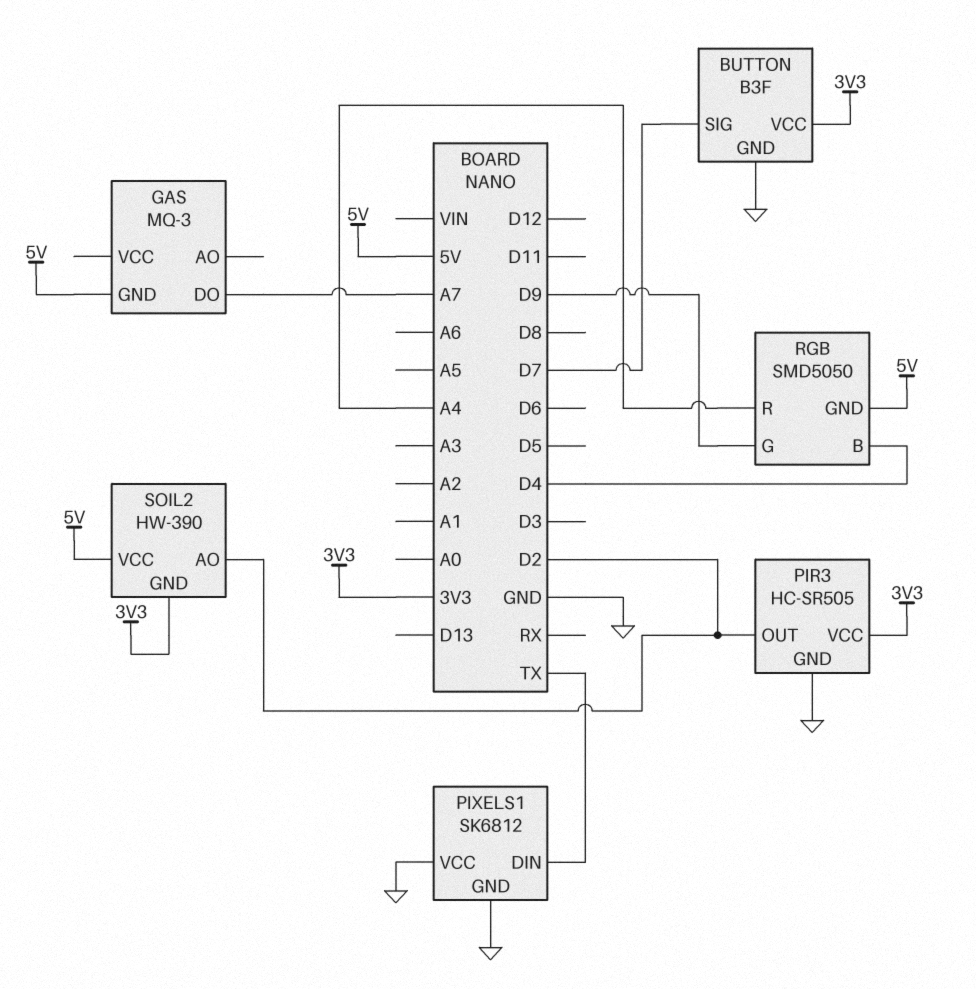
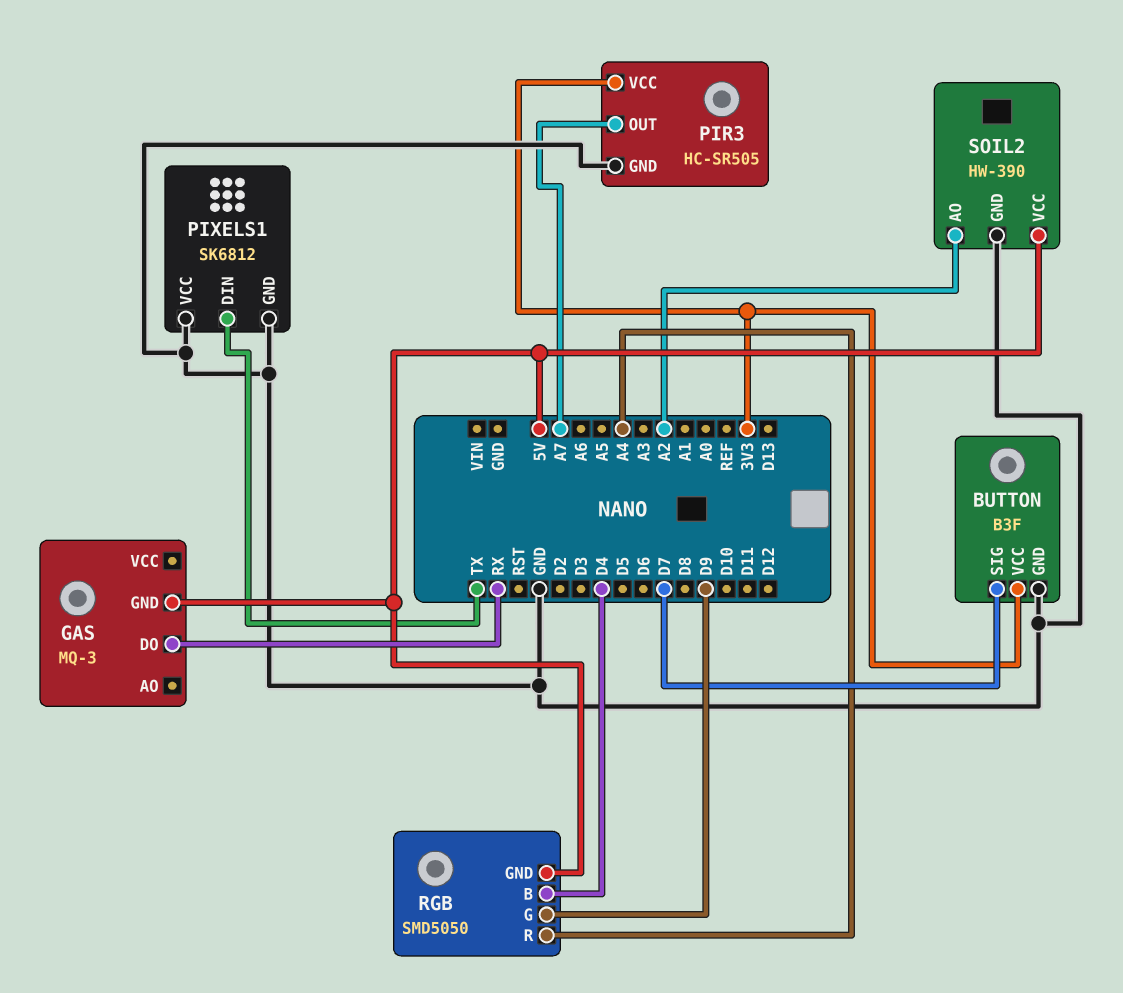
GAS pin DO: A7 -> RX
PIR3 pin OUT: D2 -> A7
SOIL2 pin AO: D2 -> A2
SOIL2 pin GND: 3V3 -> GND

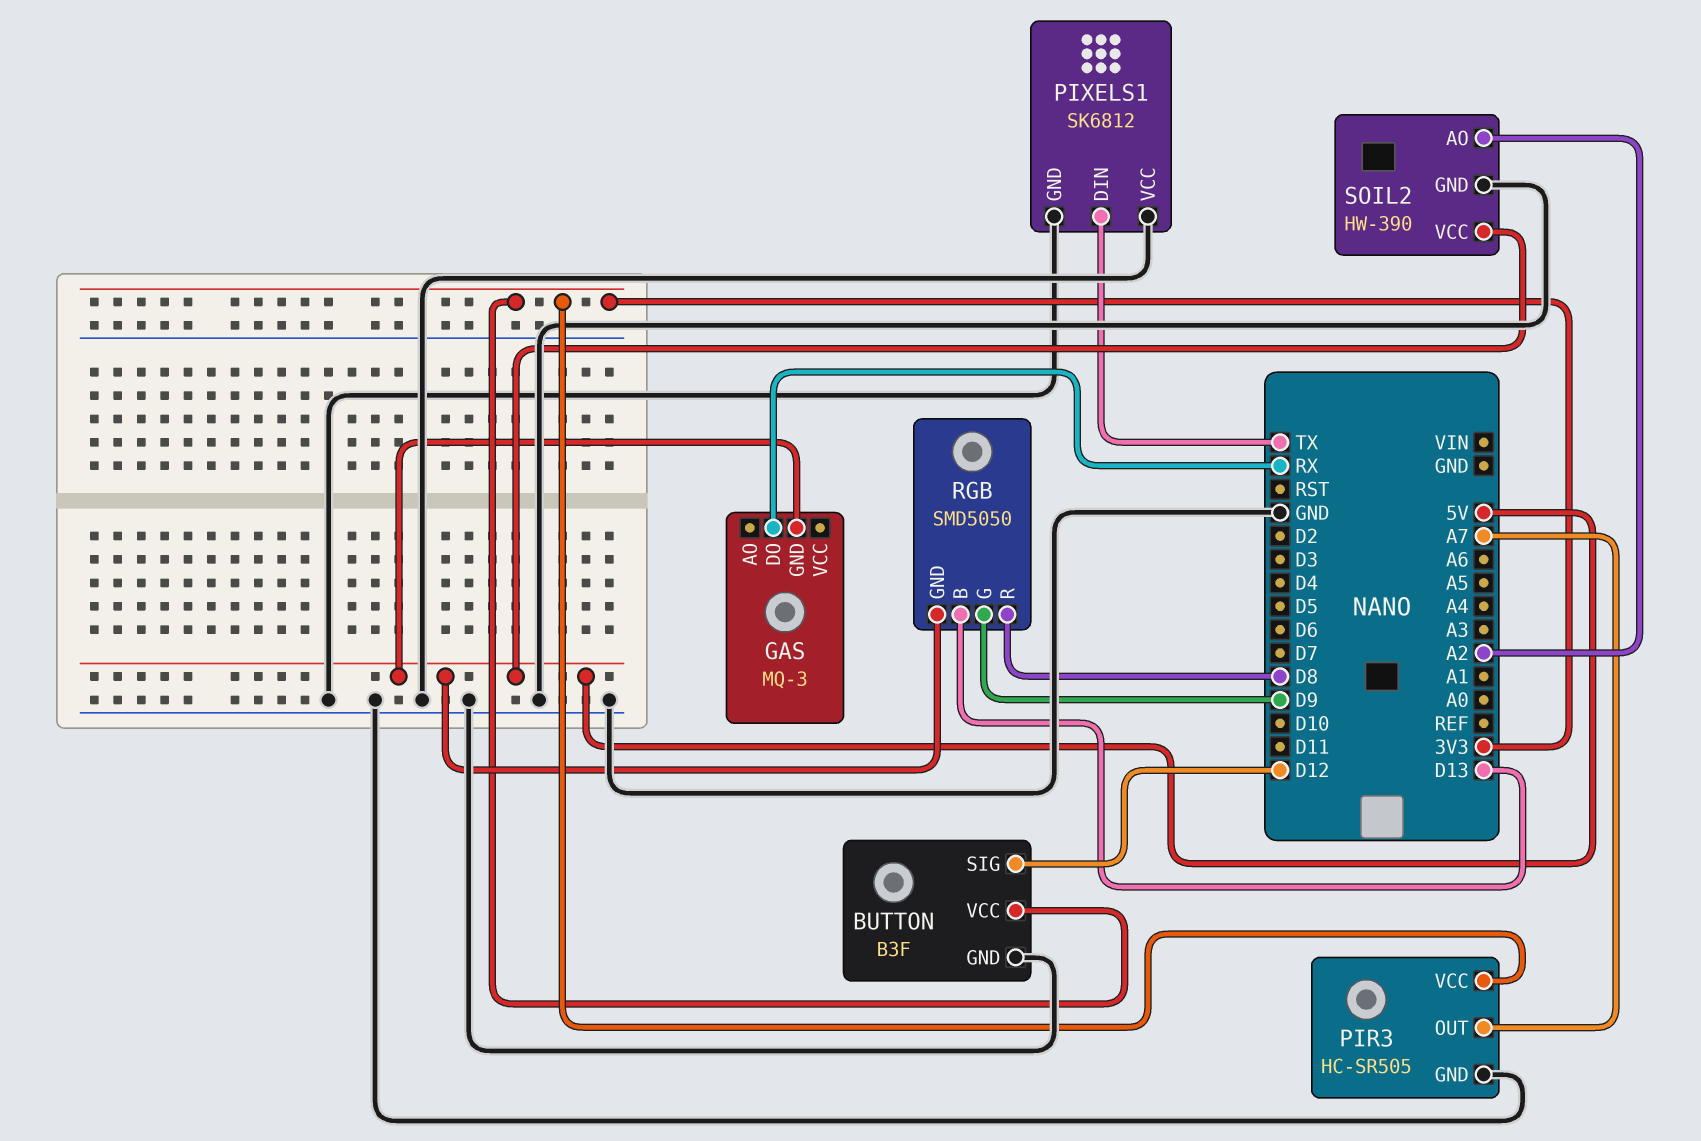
BUTTON pin SIG: D7 -> D12
RGB pin B: D4 -> D13
RGB pin R: A4 -> D8

